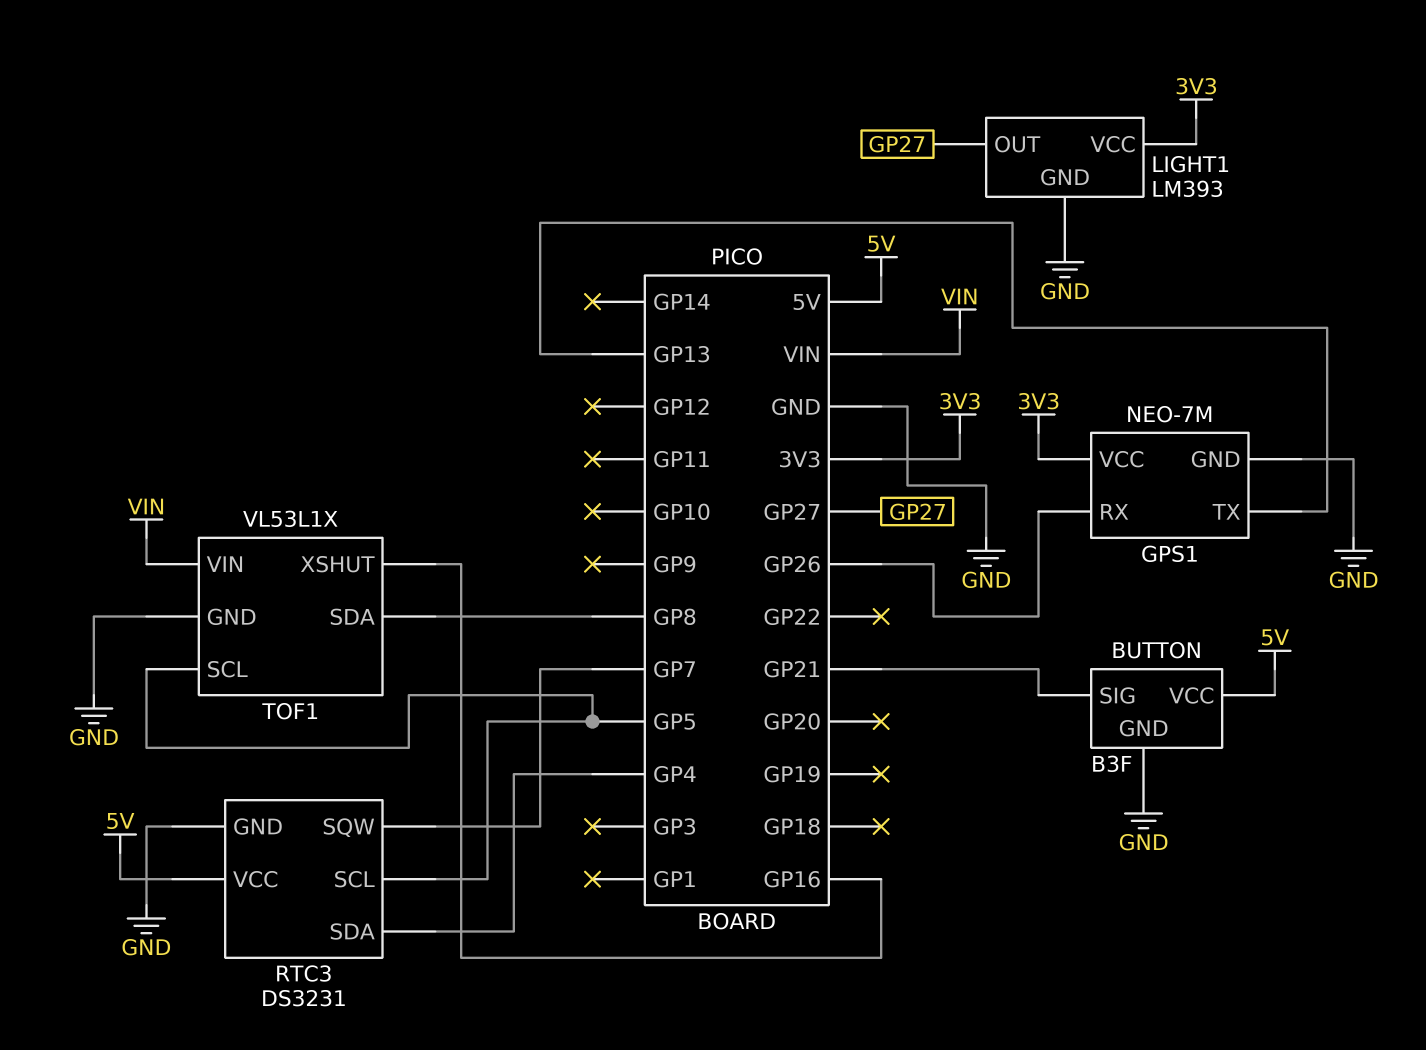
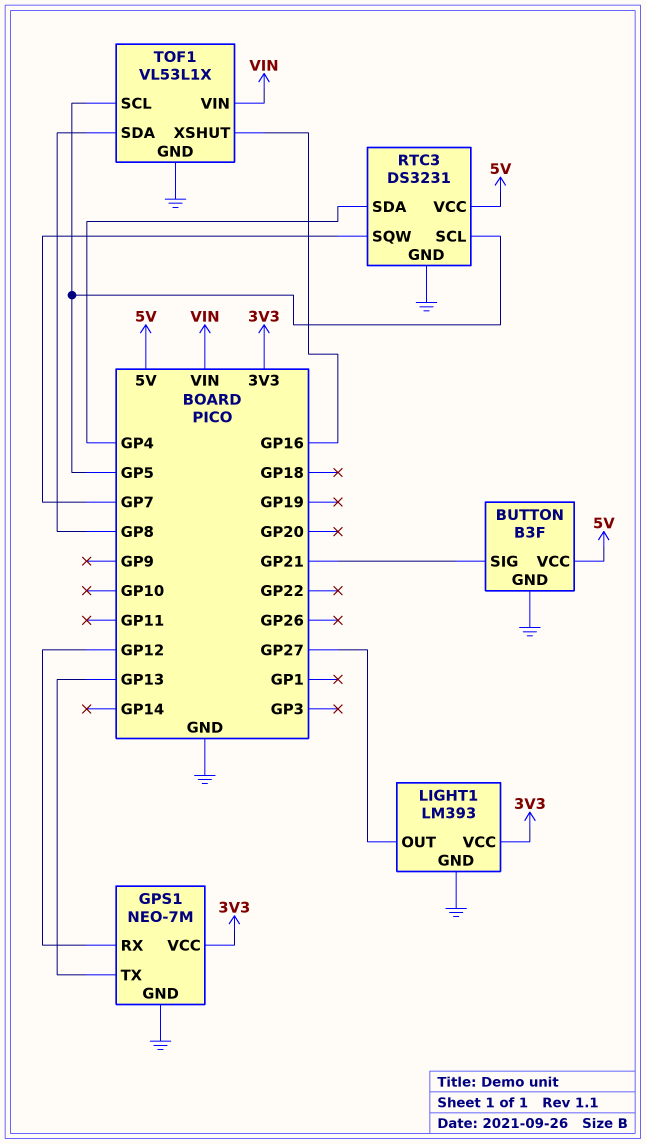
GPS1 pin RX: GP26 -> GP12

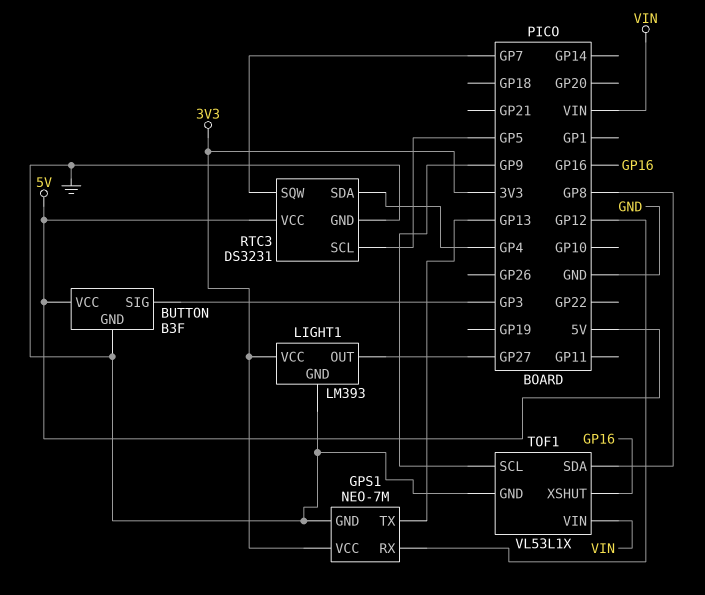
BUTTON pin SIG: GP21 -> GP3
TOF1 pin SCL: GP5 -> GP9

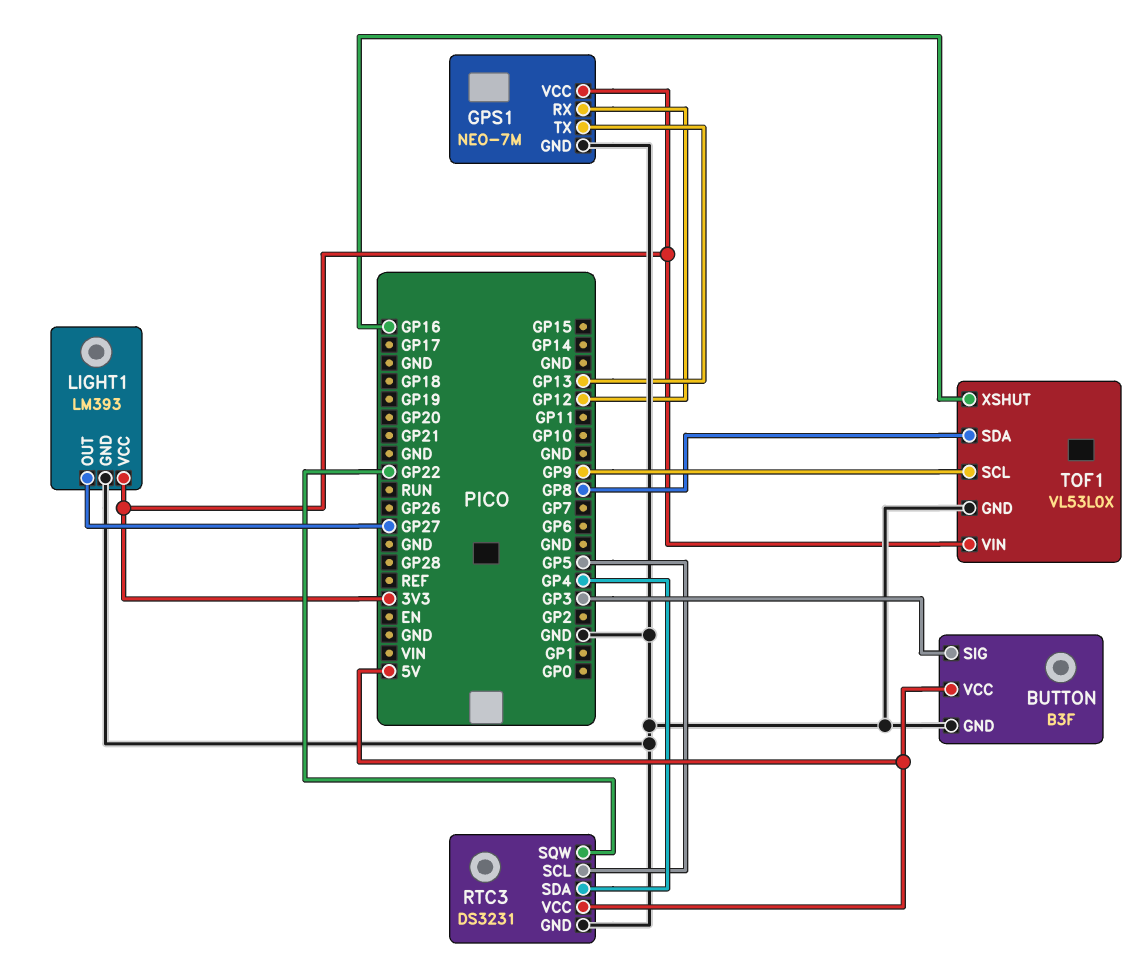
RTC3 pin SQW: GP7 -> GP22
TOF1: VL53L1X -> VL53L0X
TOF1 pin VIN: VIN -> 3V3

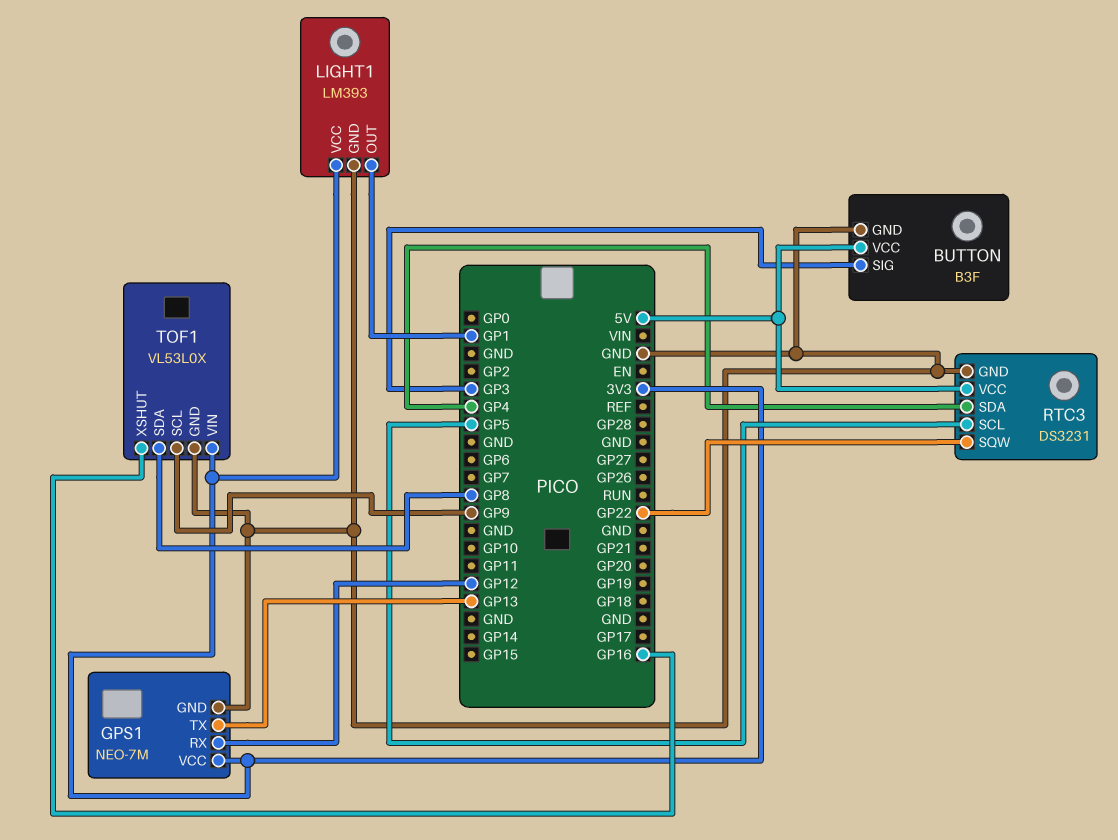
LIGHT1 pin OUT: GP27 -> GP1

